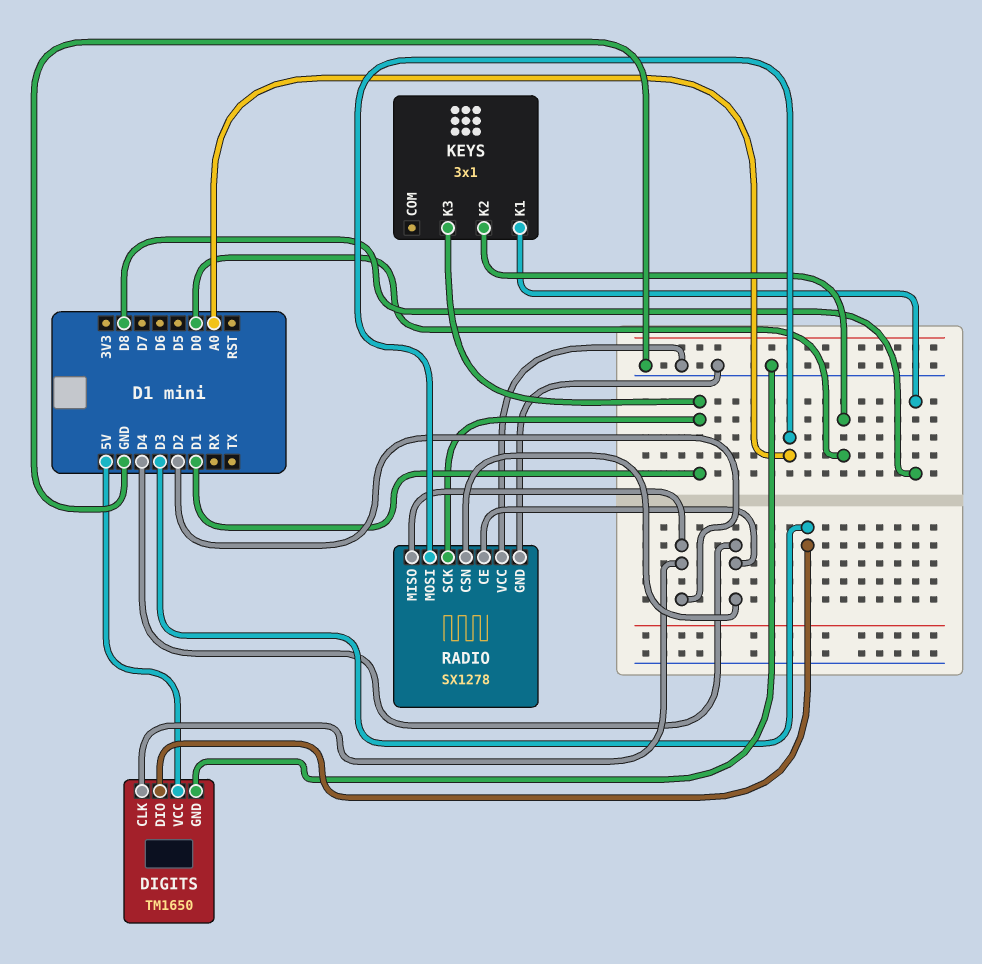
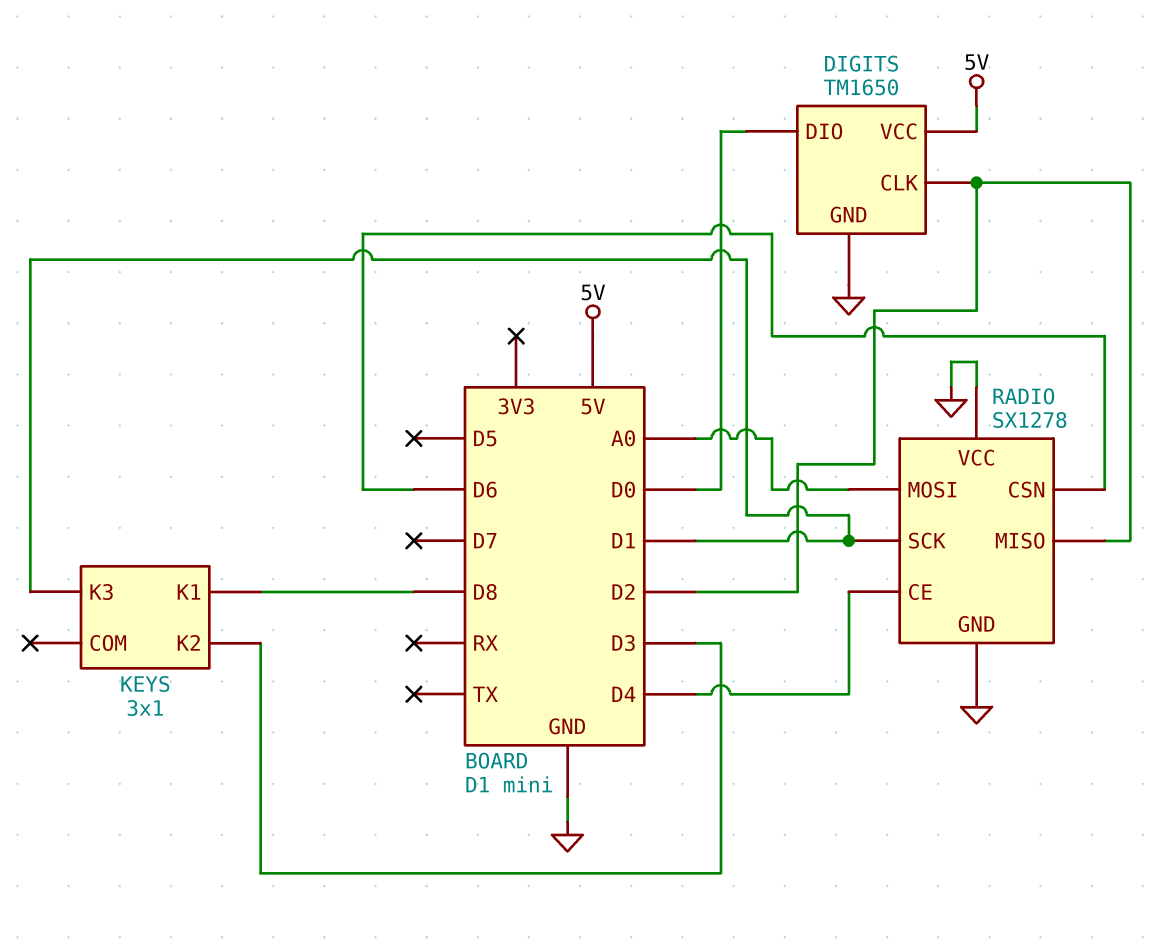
DIGITS pin DIO: D3 -> D0
KEYS pin K2: D0 -> D3
RADIO pin CSN: D4 -> D6

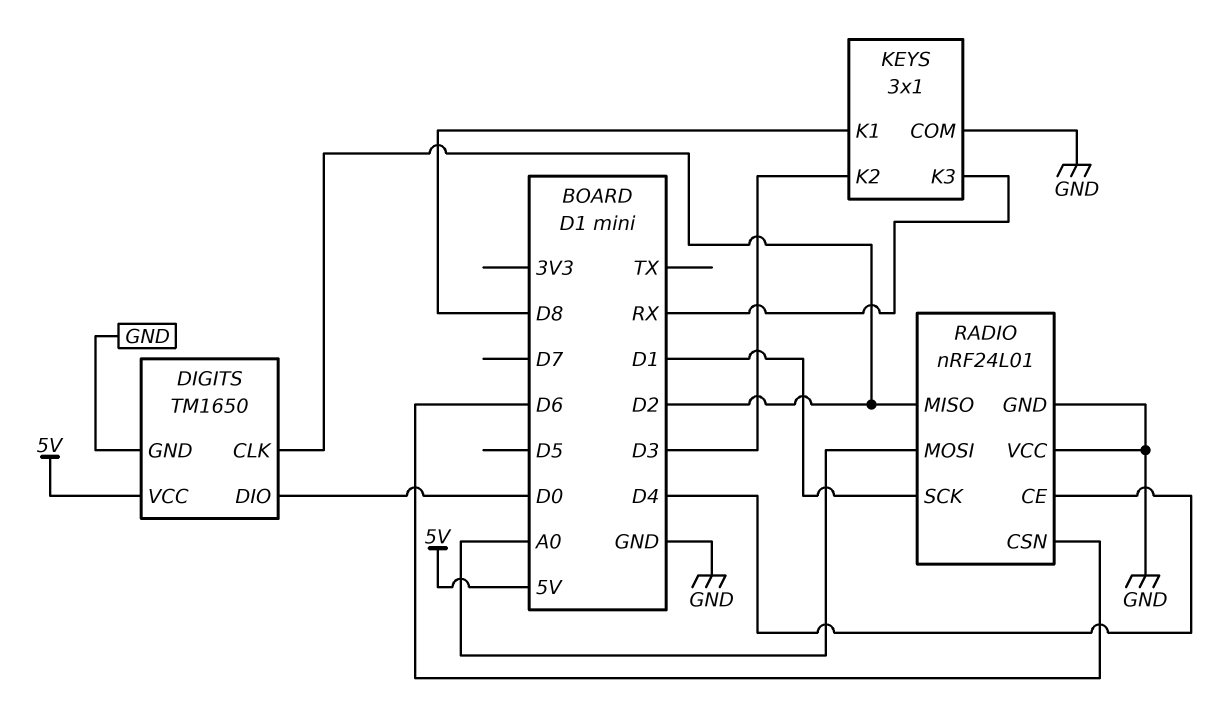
KEYS pin COM: none -> GND
KEYS pin K3: D1 -> RX
RADIO: SX1278 -> nRF24L01

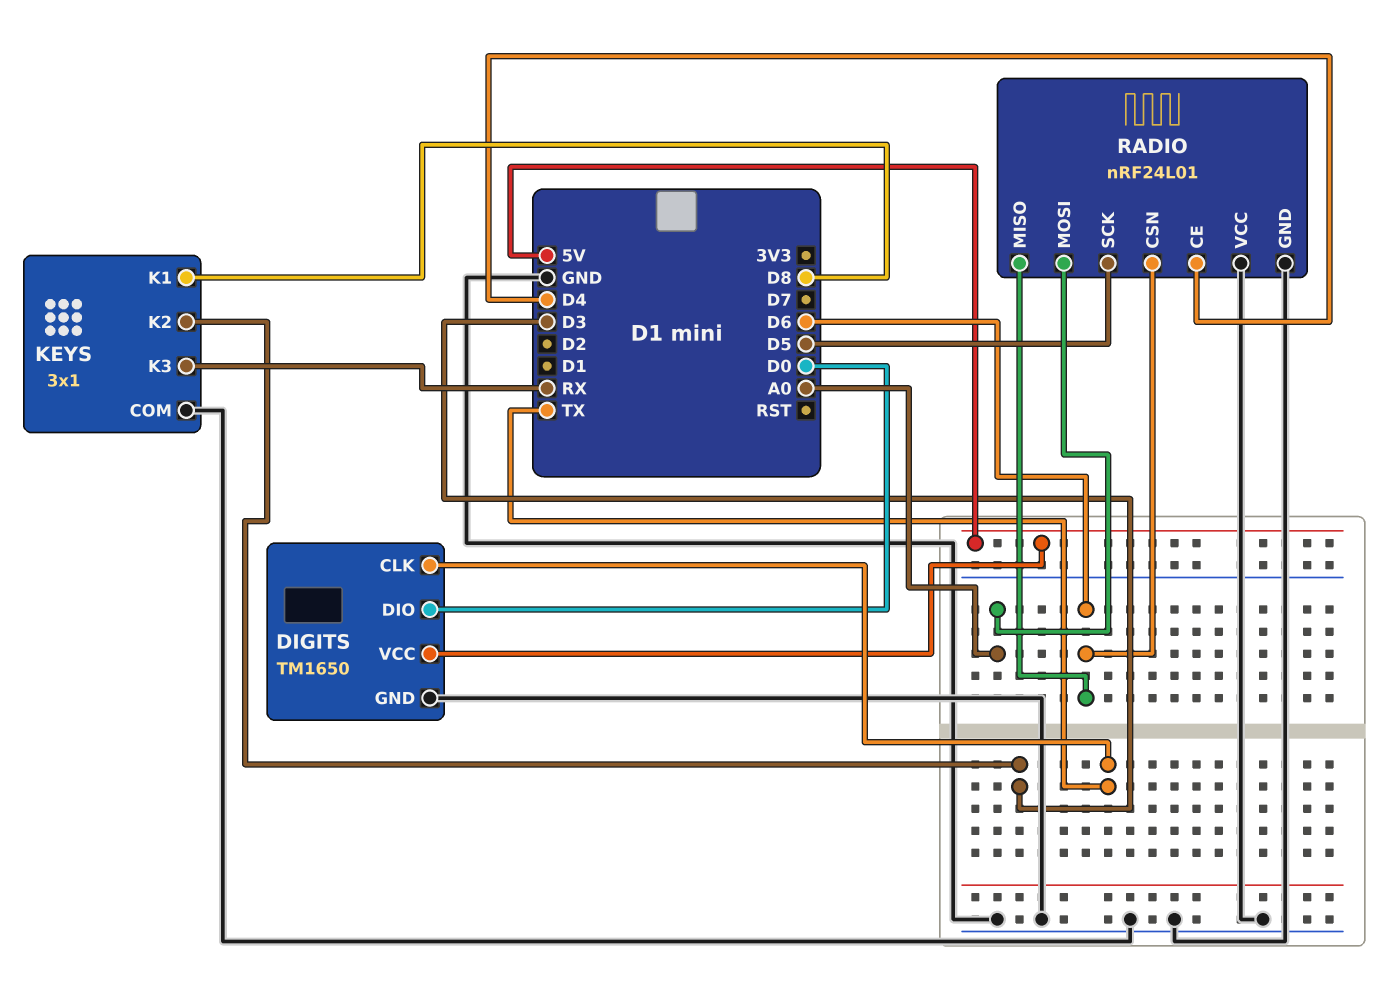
DIGITS pin CLK: D2 -> TX
RADIO pin MISO: D2 -> D6
RADIO pin SCK: D1 -> D5

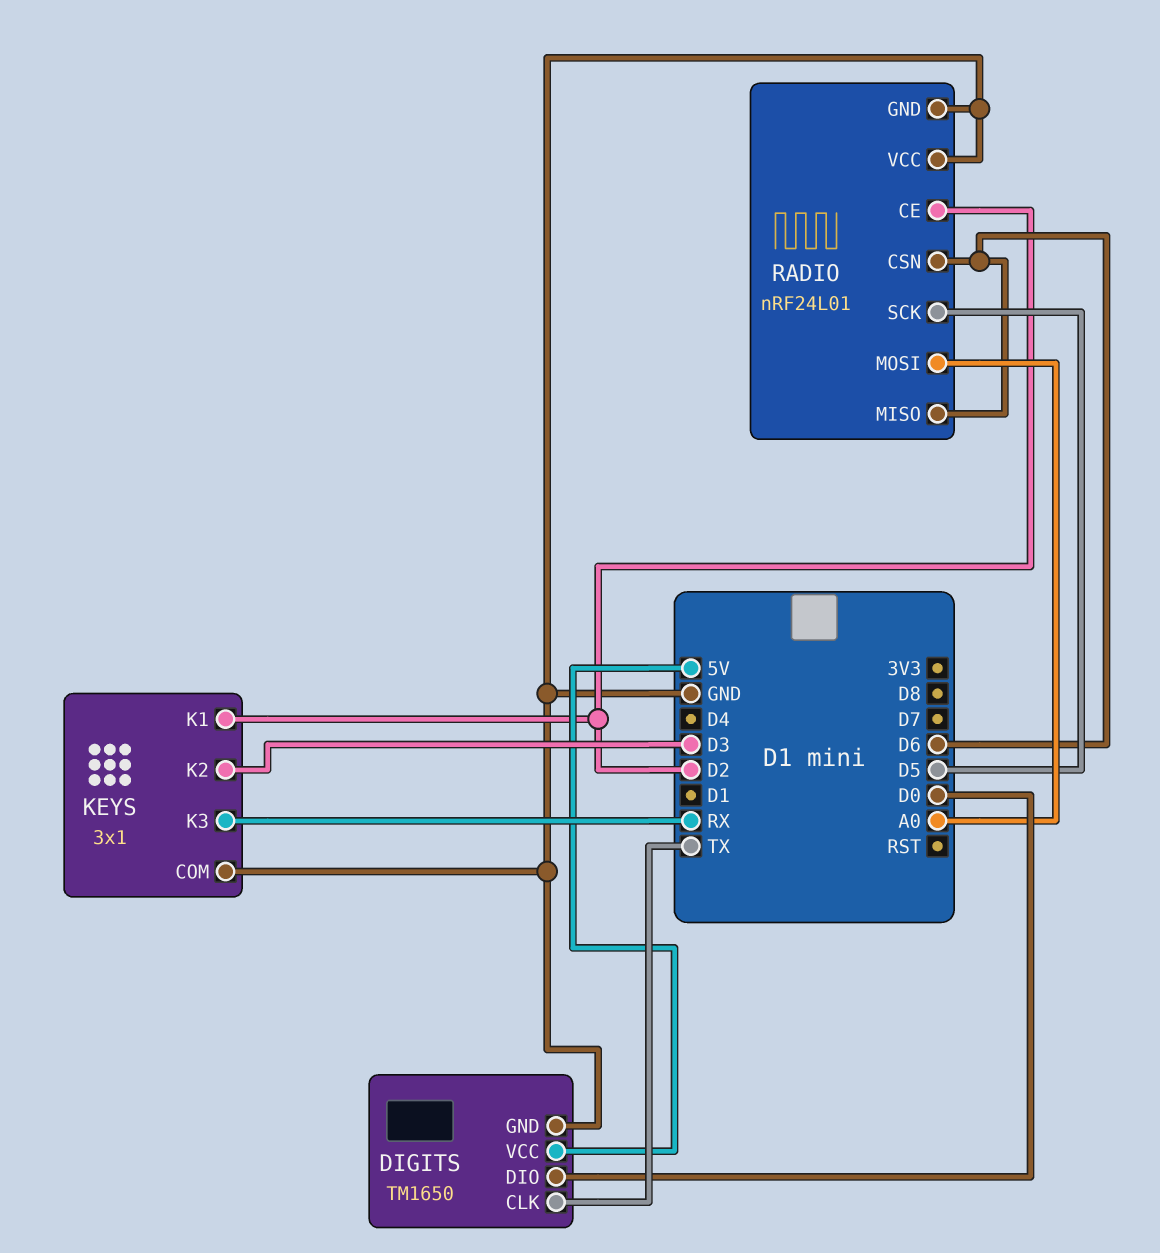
KEYS pin K1: D8 -> D2
RADIO pin CE: D4 -> D2

